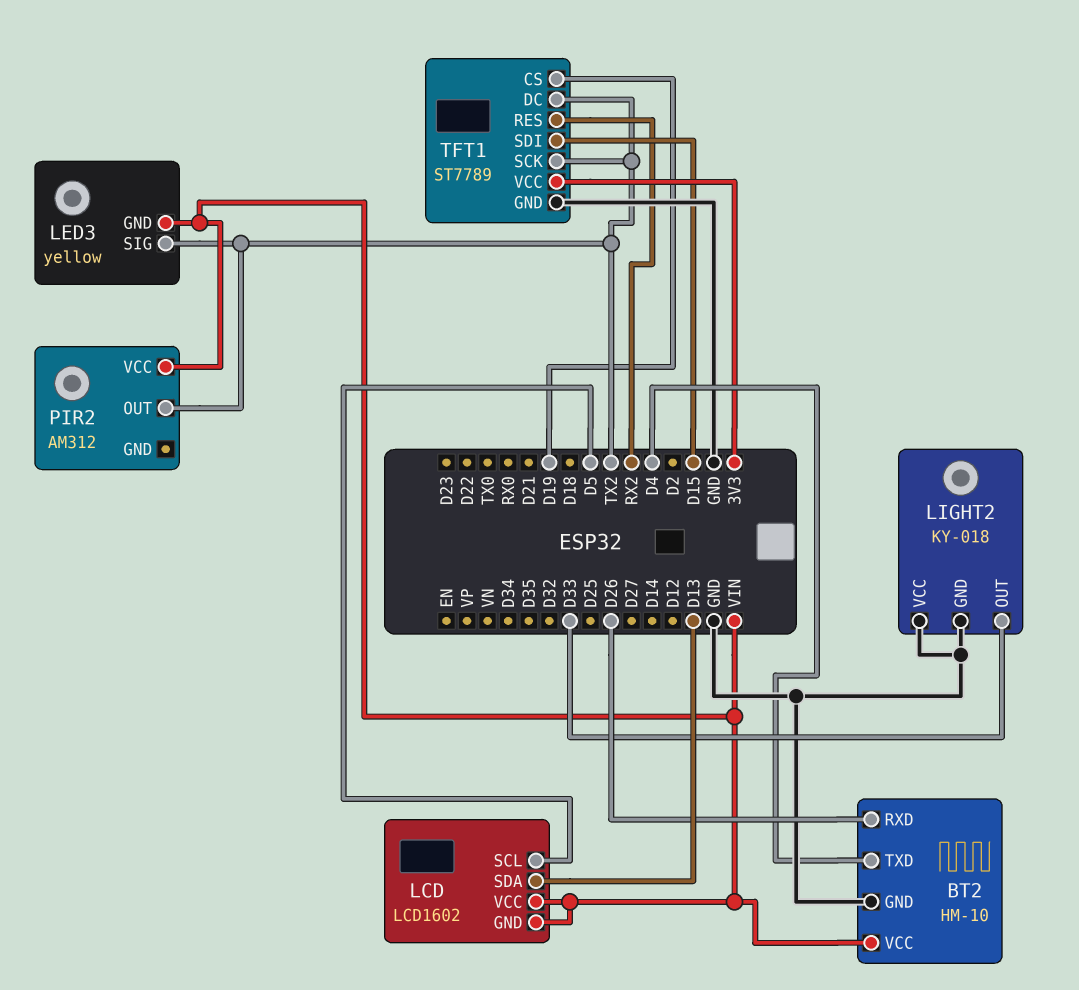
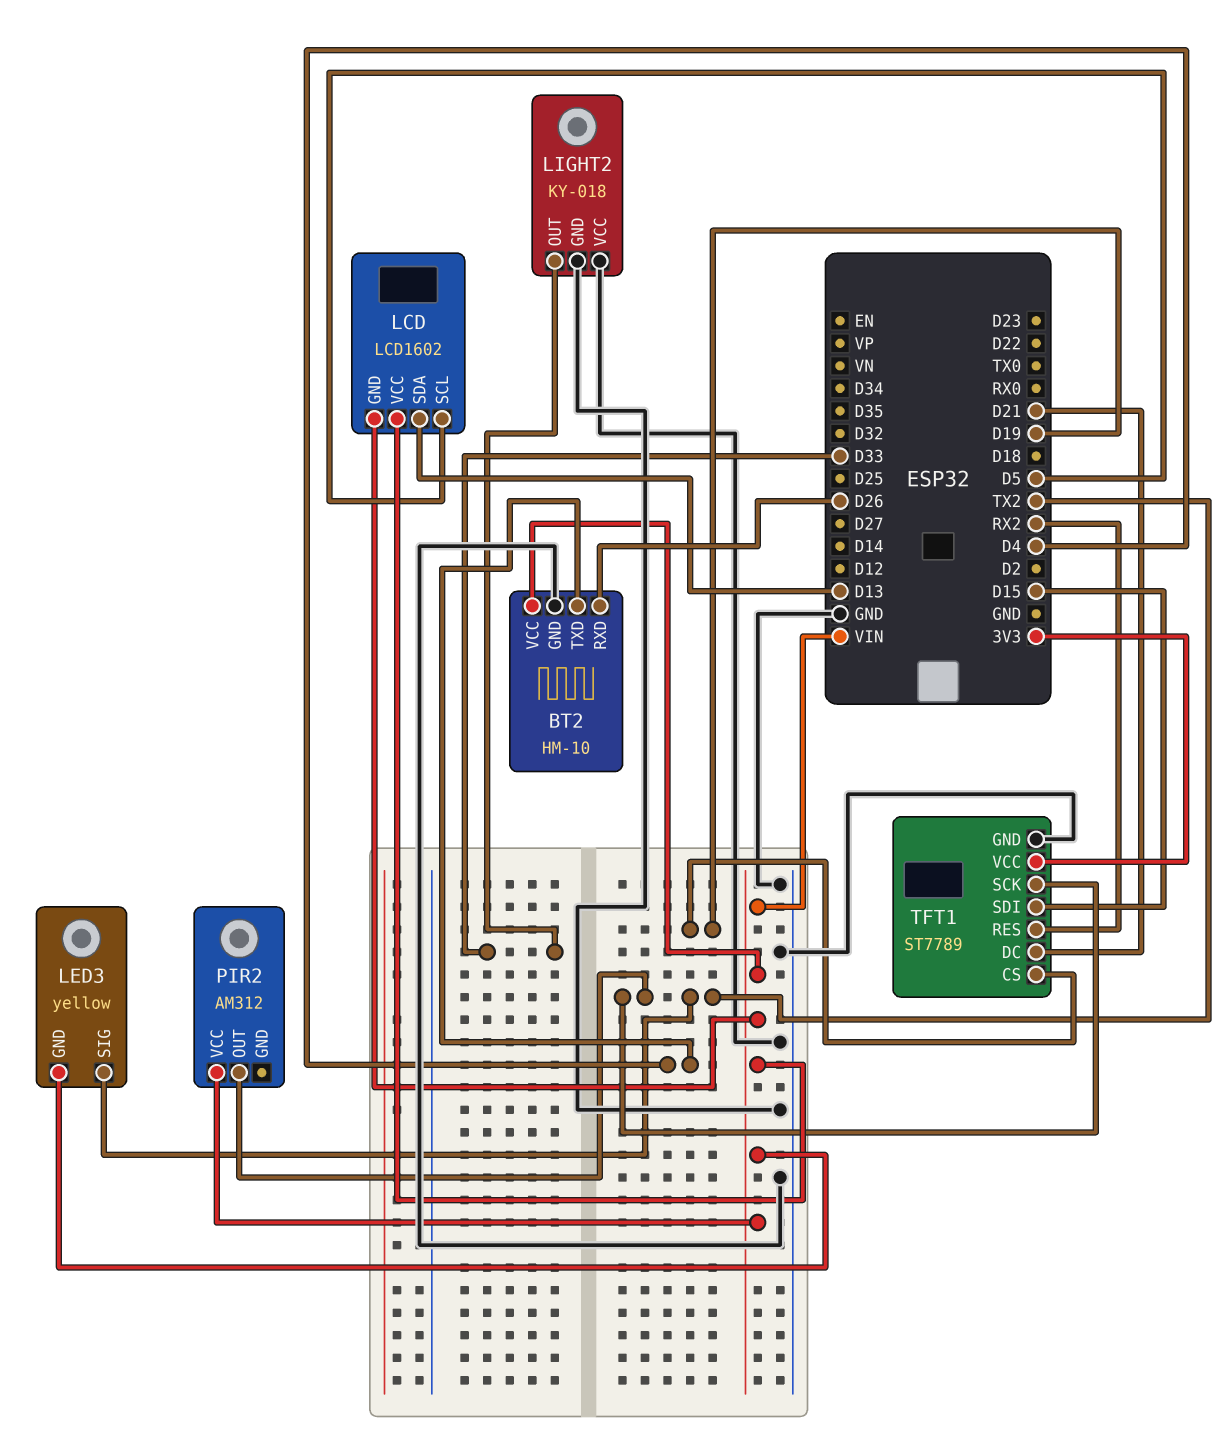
TFT1 pin DC: TX2 -> D21

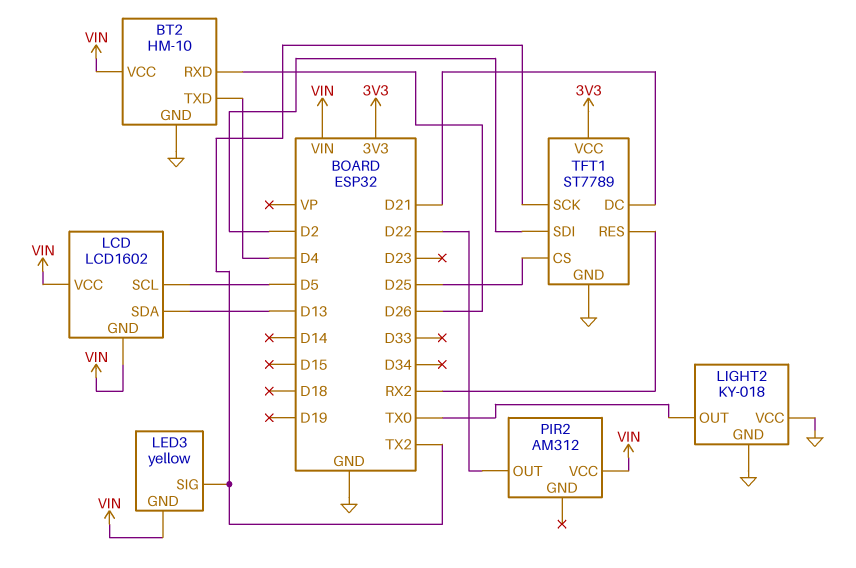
LIGHT2 pin OUT: D33 -> TX0
PIR2 pin OUT: TX2 -> D22
TFT1 pin CS: D19 -> D25
TFT1 pin SDI: D15 -> D2

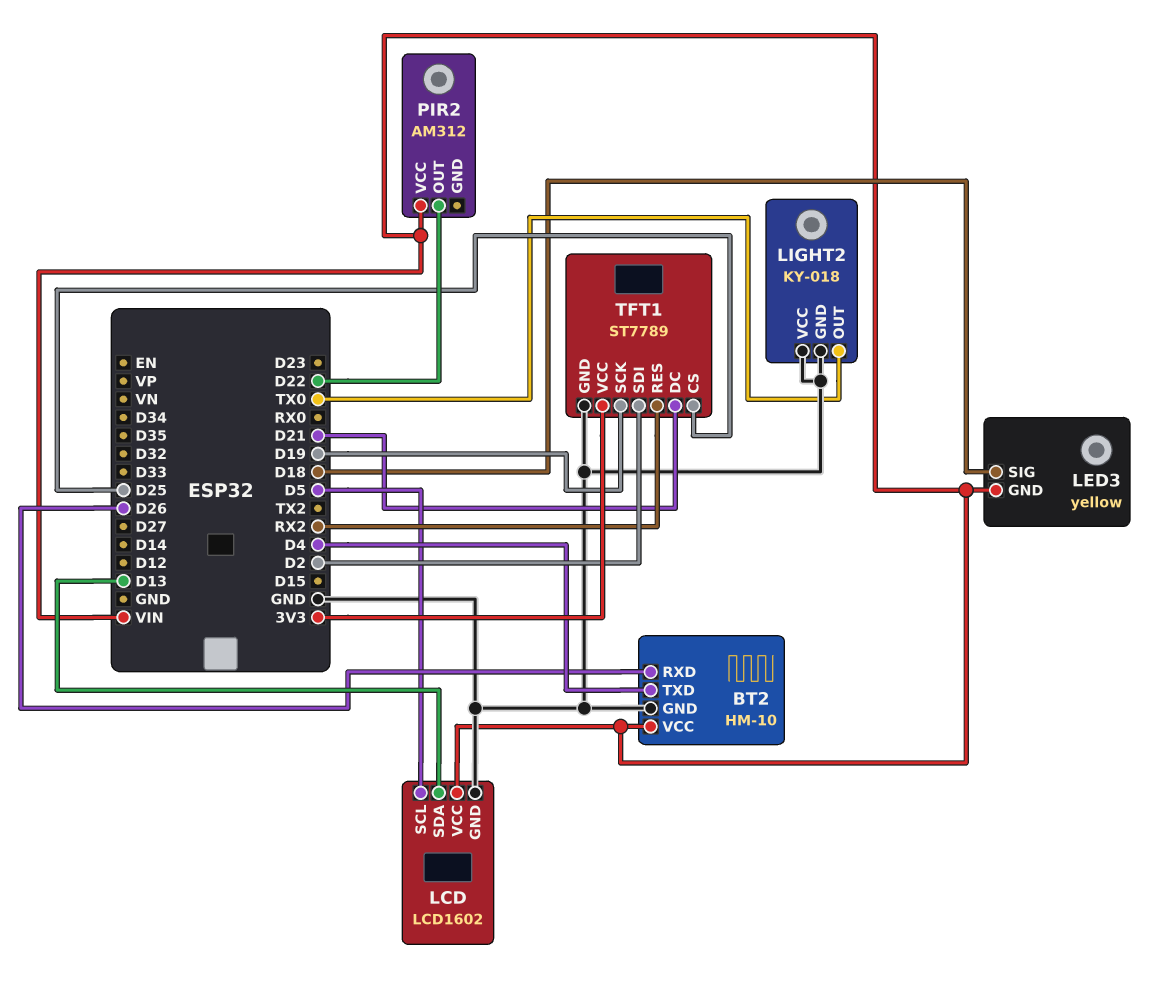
LCD pin GND: VIN -> GND
LED3 pin SIG: TX2 -> D18
TFT1 pin SCK: TX2 -> D19

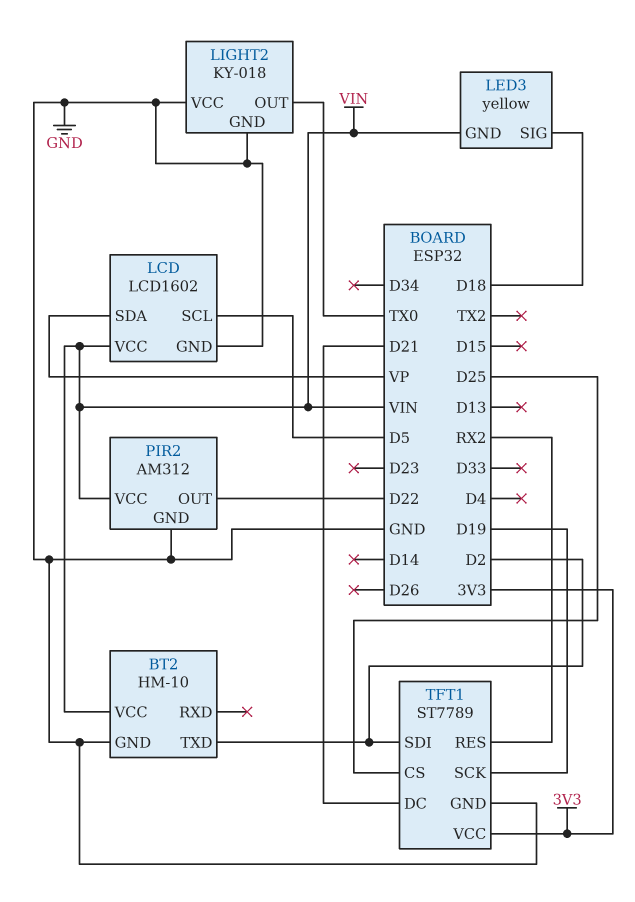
BT2 pin RXD: D26 -> none
BT2 pin TXD: D4 -> D2
LCD pin SDA: D13 -> VP
PIR2 pin GND: none -> GND

